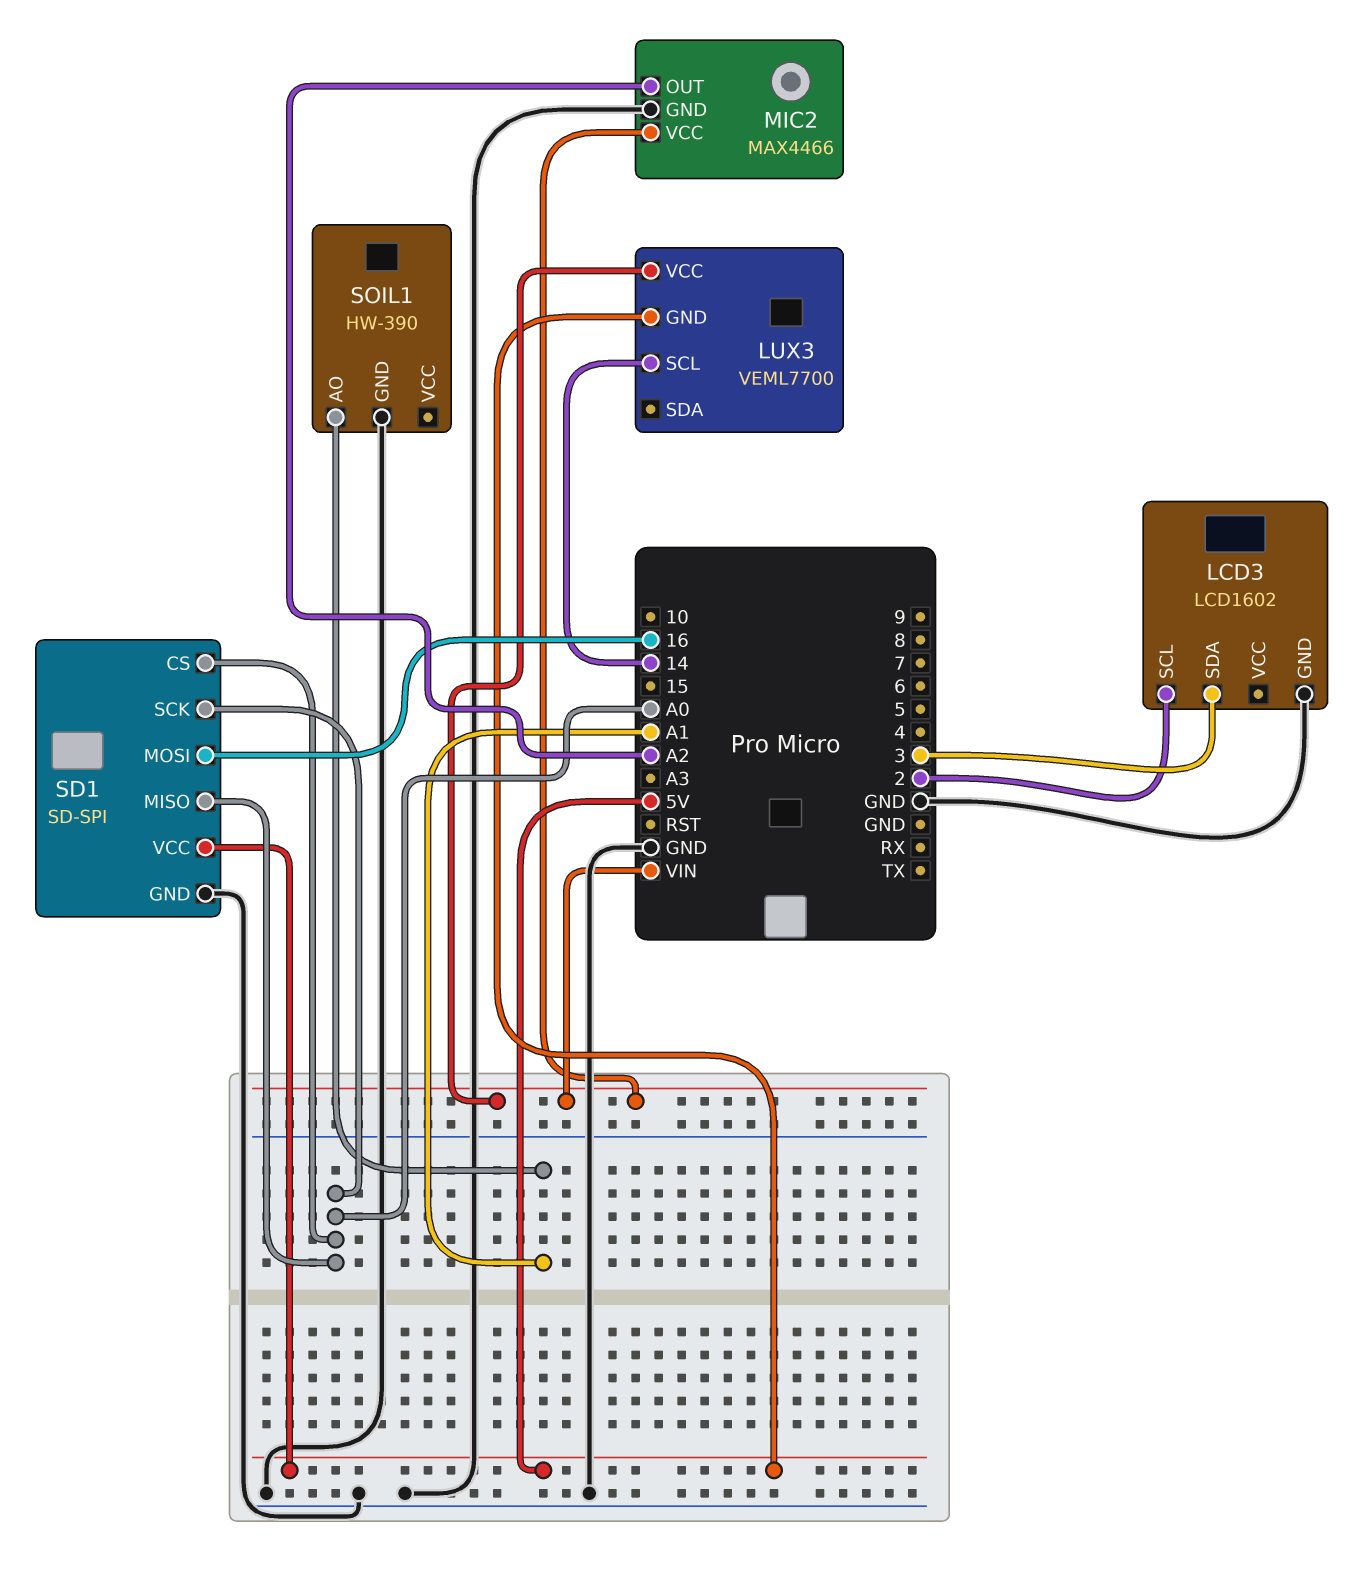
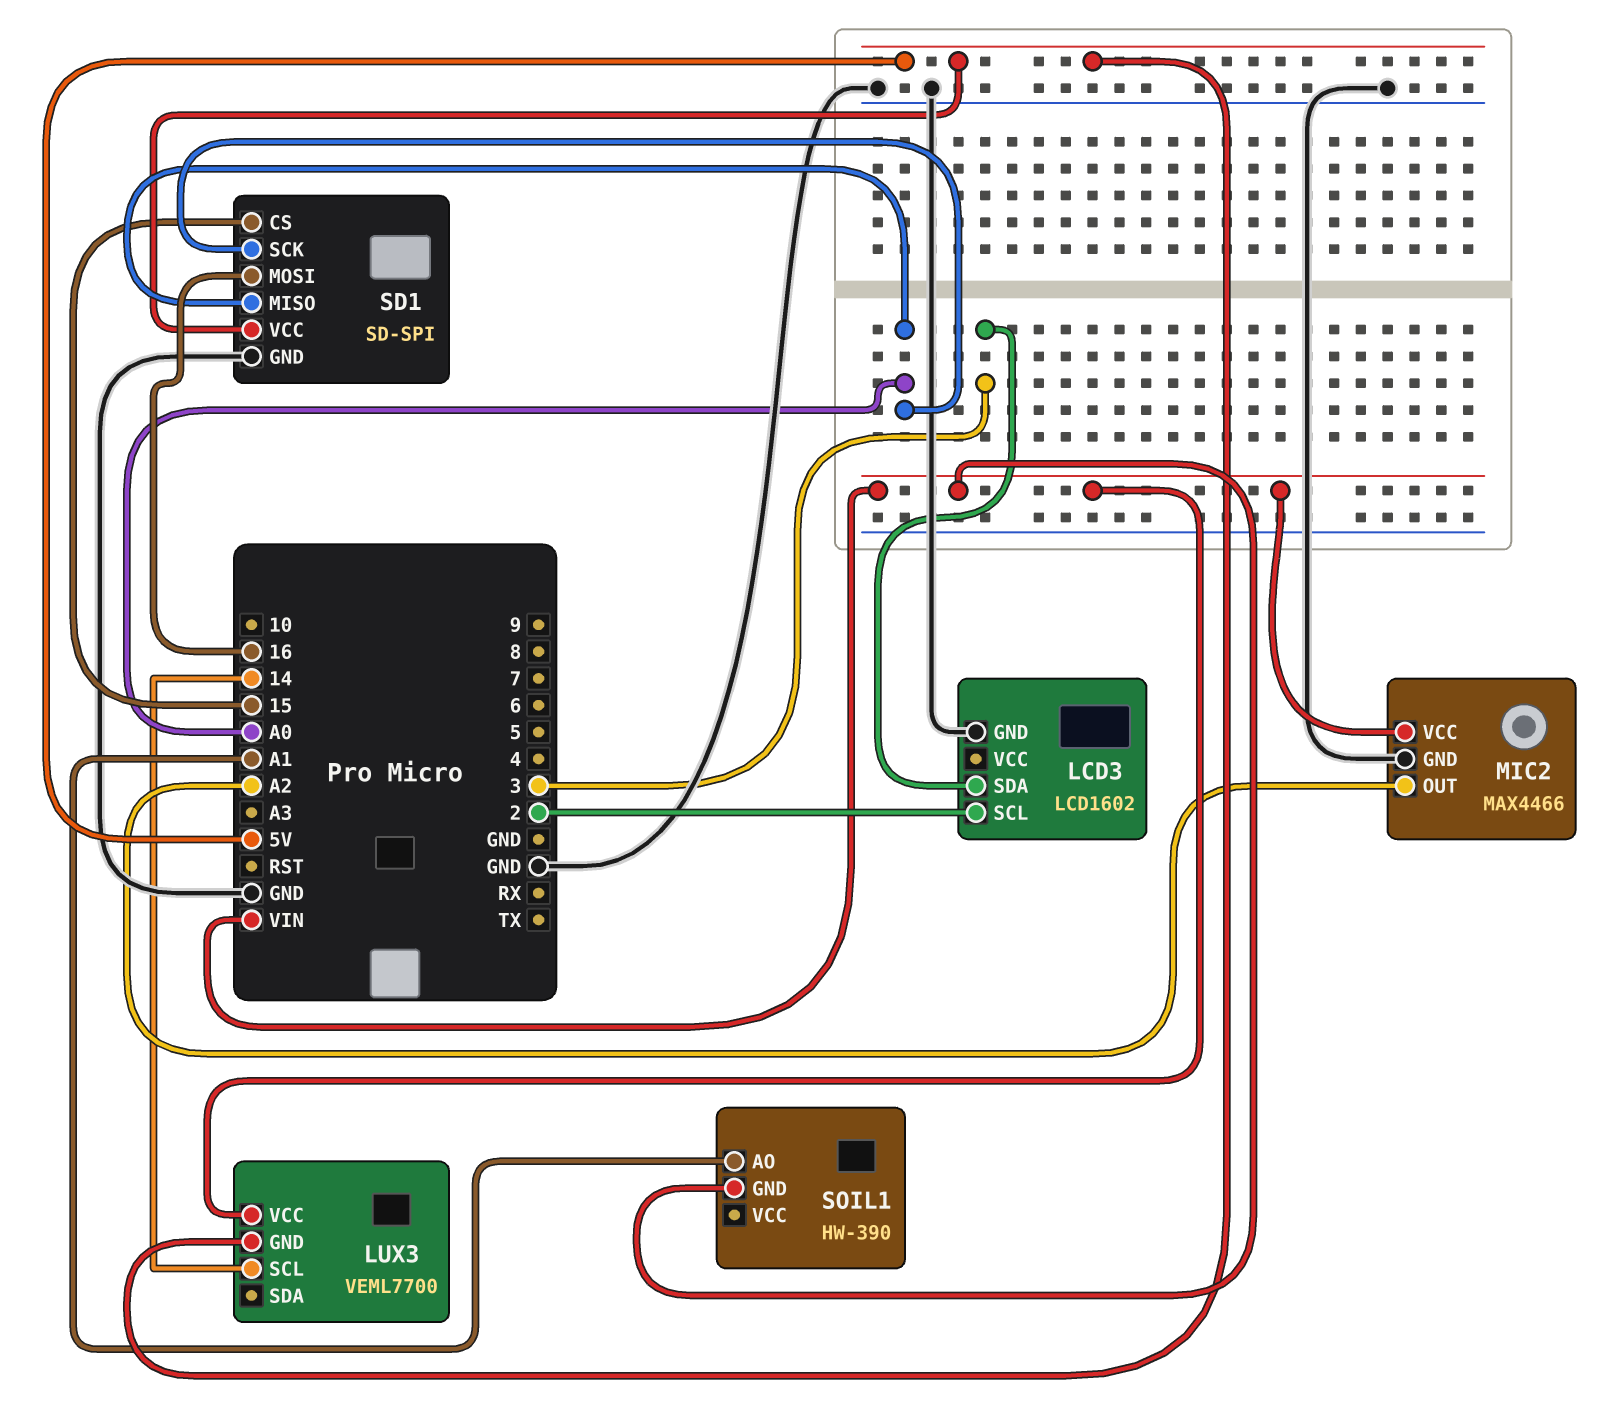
SD1 pin CS: A0 -> 15
SOIL1 pin GND: GND -> VIN

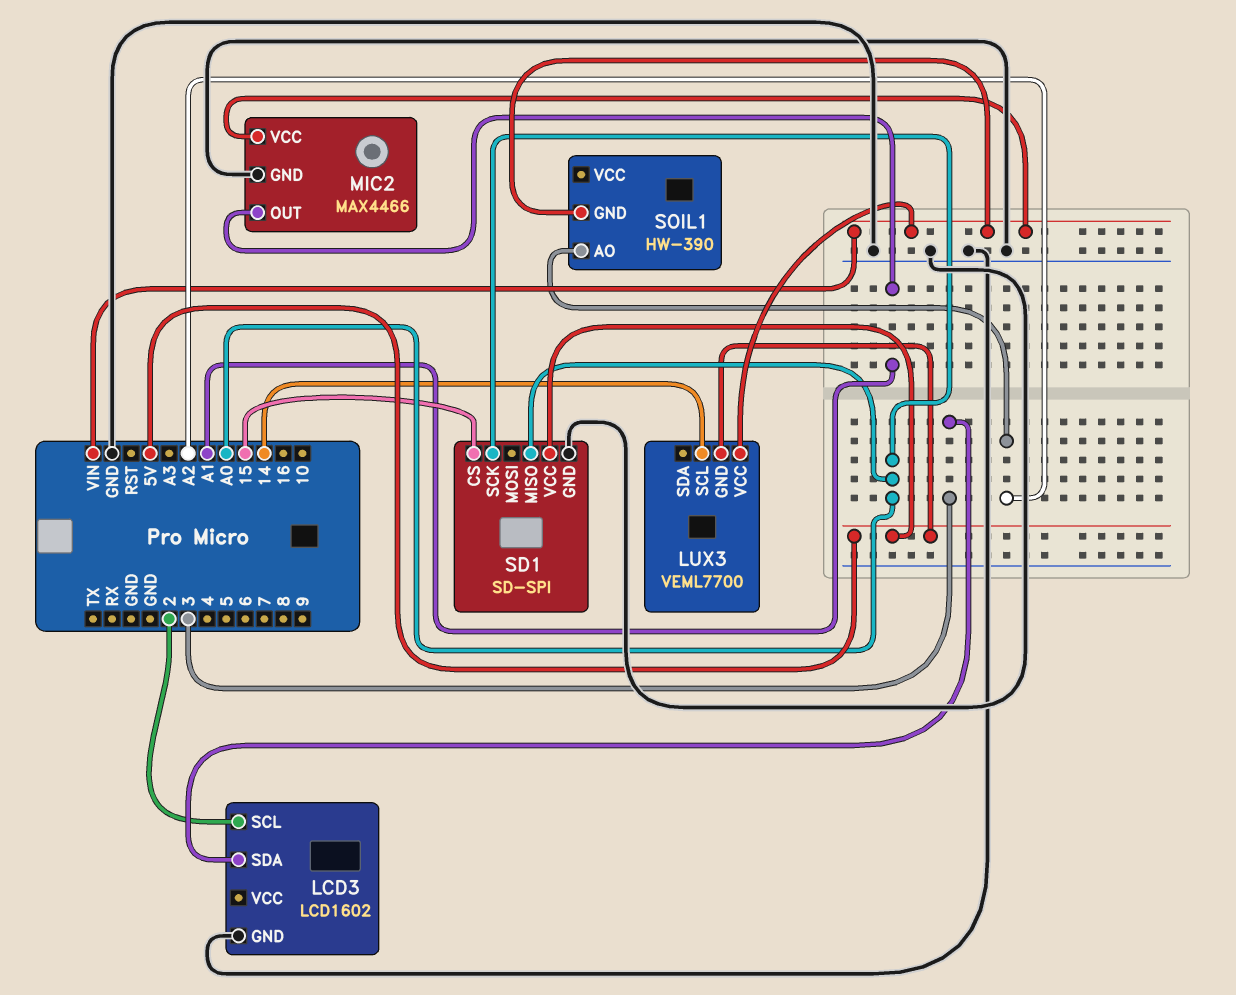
MIC2 pin OUT: A2 -> A1
SD1 pin MOSI: 16 -> none
SOIL1 pin AO: A1 -> A2

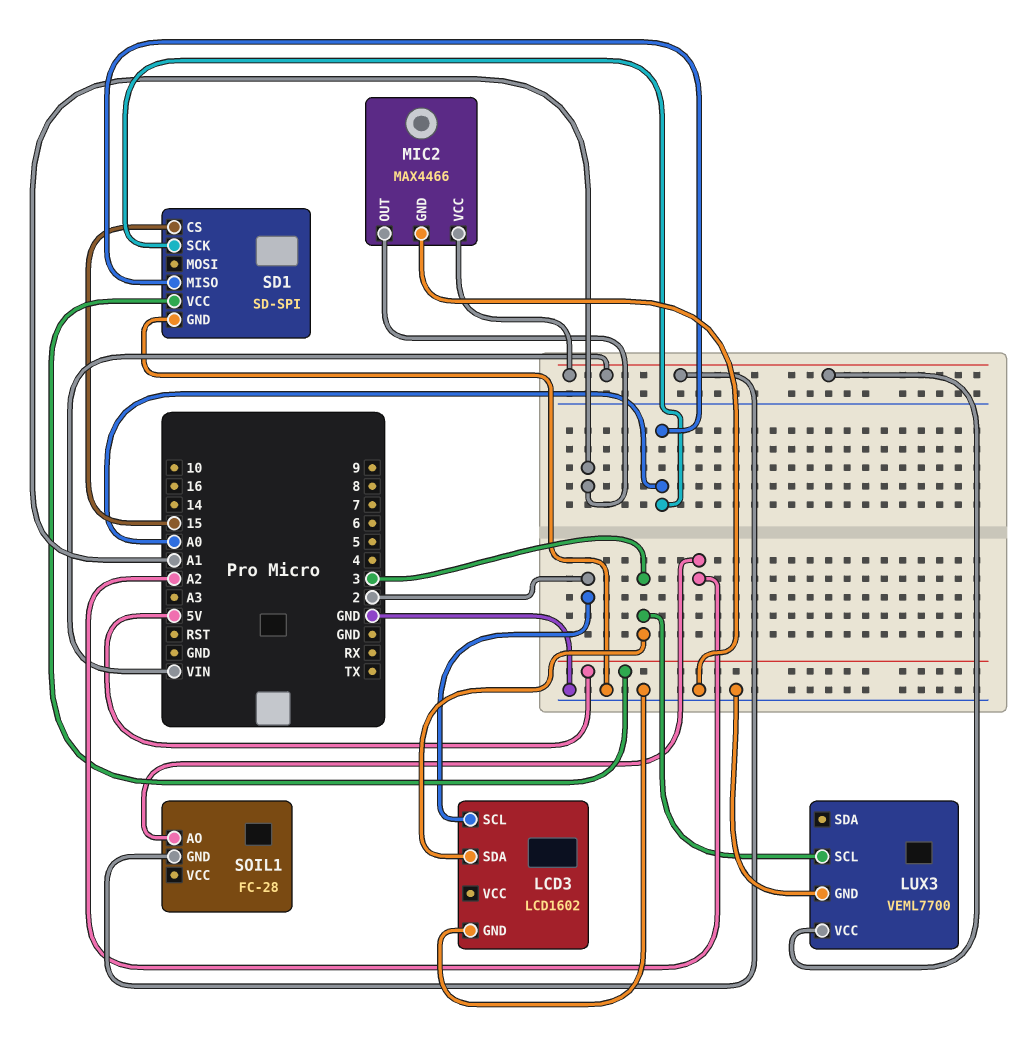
LUX3 pin GND: 5V -> GND
LUX3 pin SCL: 14 -> 3
SOIL1: HW-390 -> FC-28

